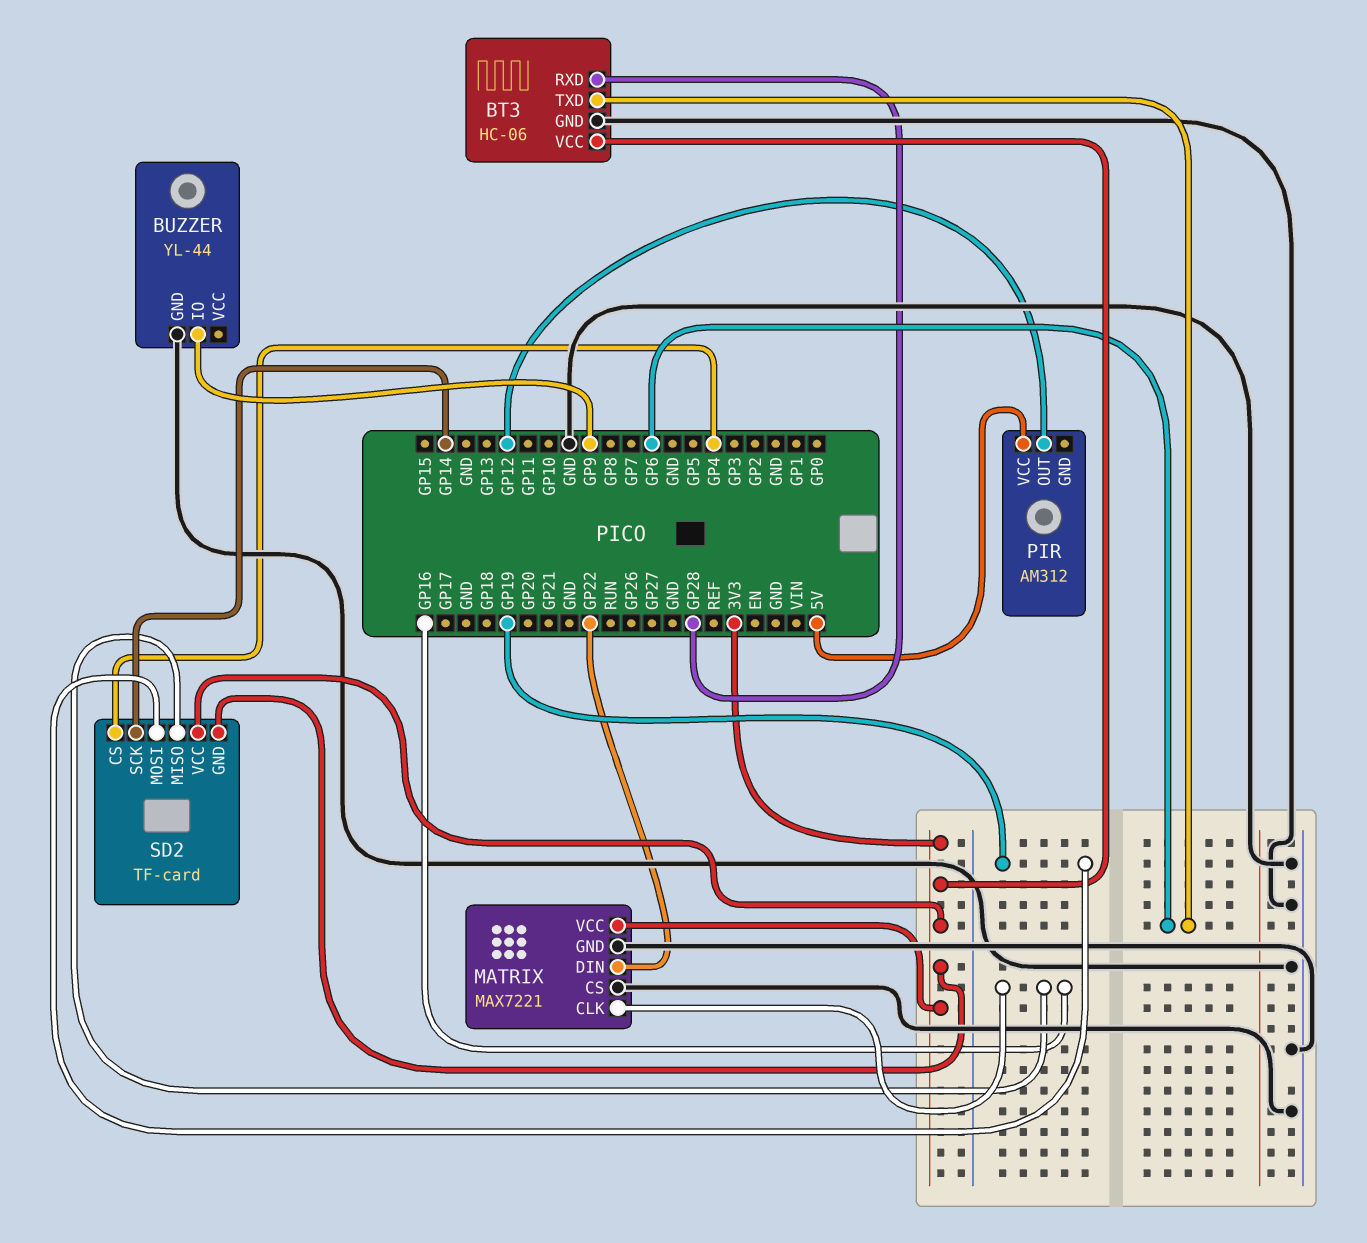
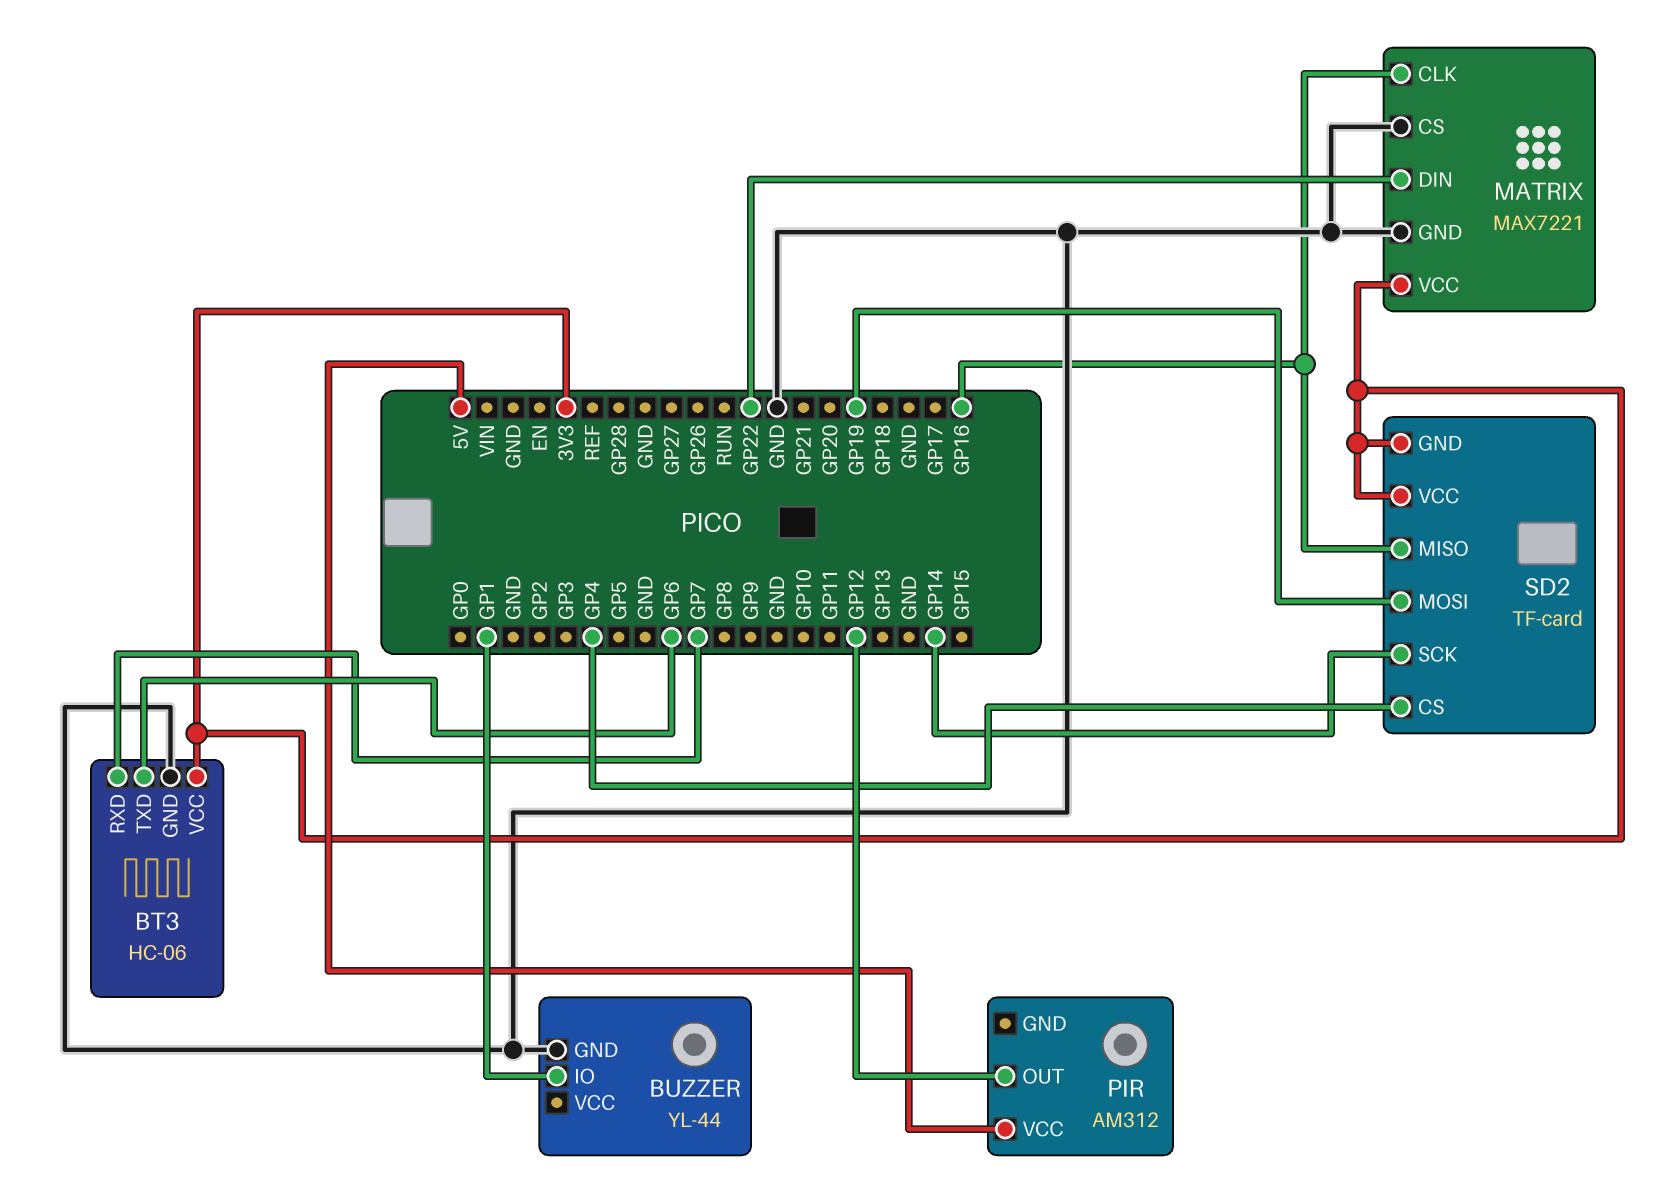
BT3 pin RXD: GP28 -> GP7
BUZZER pin IO: GP9 -> GP1

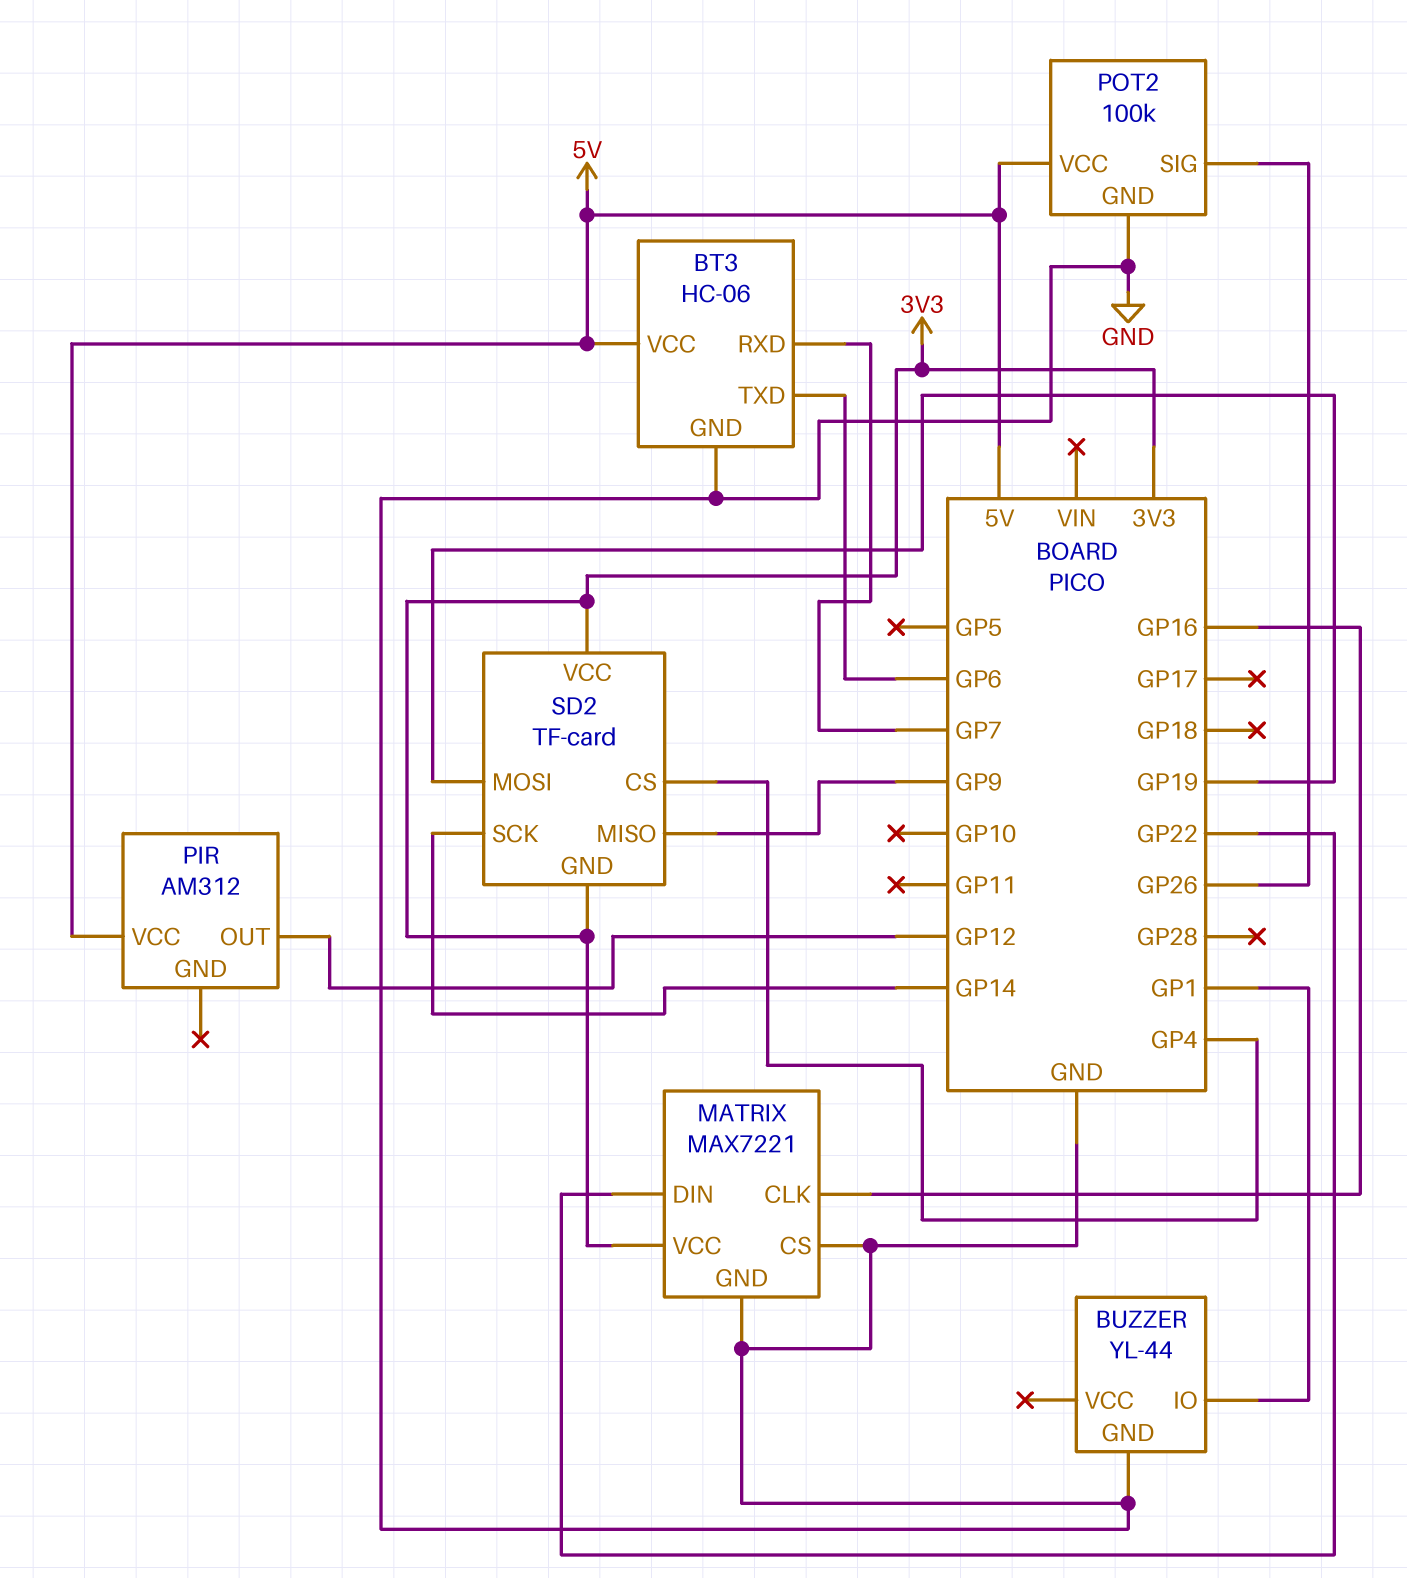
BT3 pin VCC: 3V3 -> 5V
POT2: none -> 100k
POT2 pin GND: none -> GND
POT2 pin SIG: none -> GP26
POT2 pin VCC: none -> 5V
SD2 pin MISO: GP16 -> GP9

